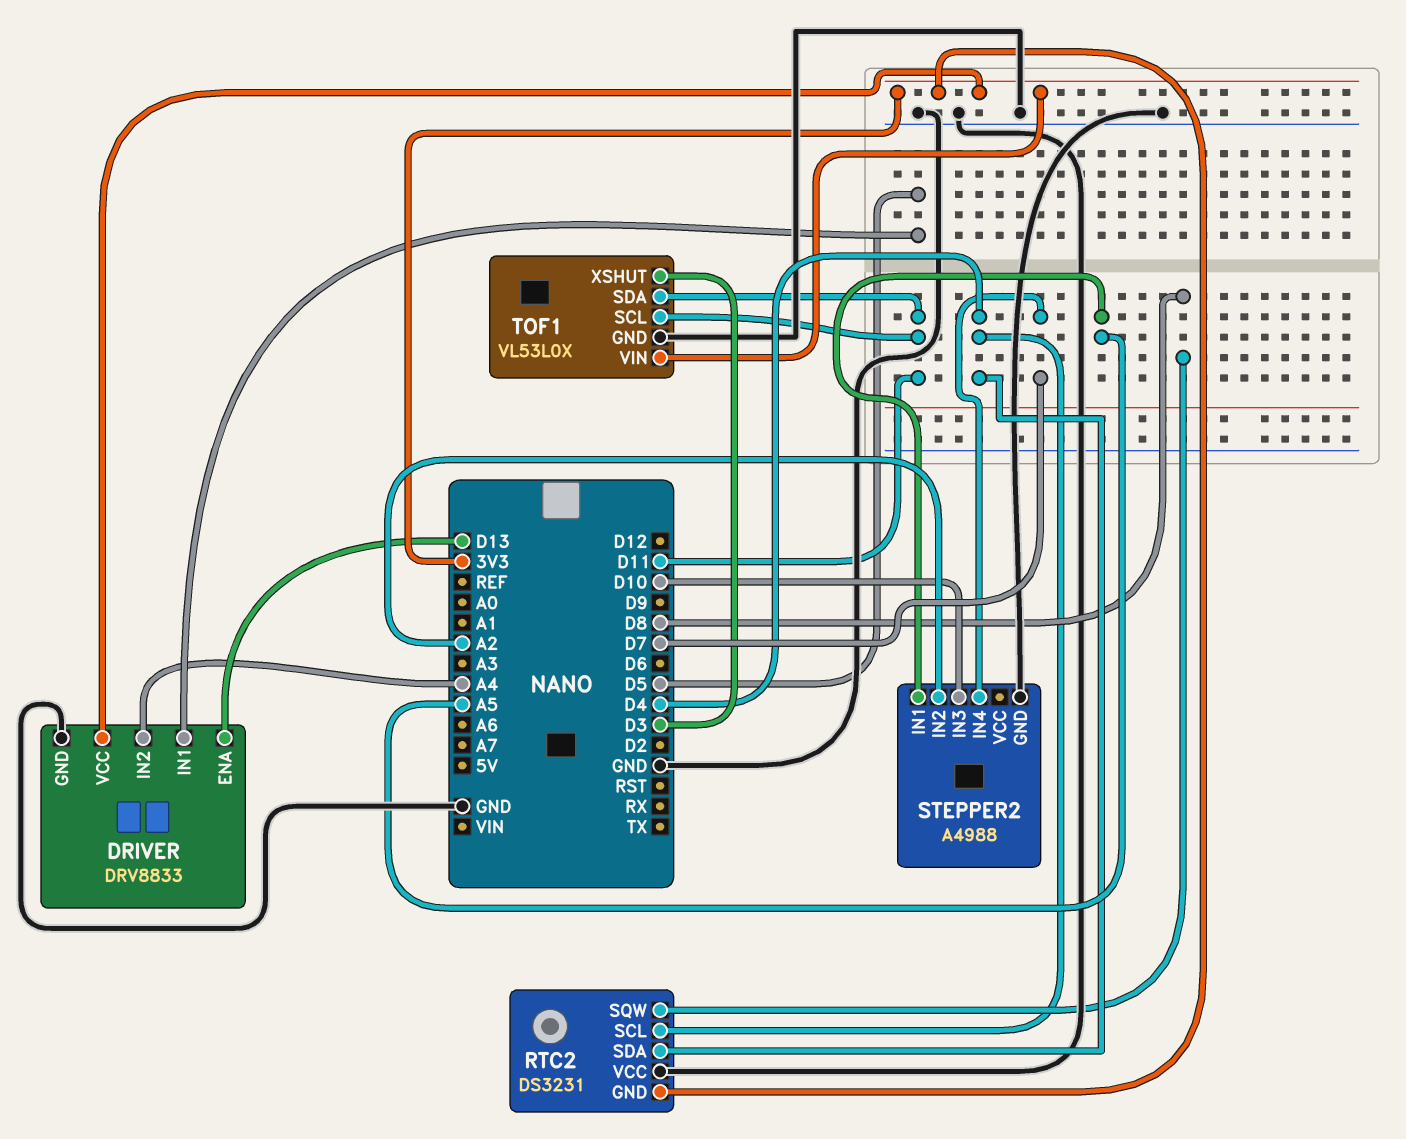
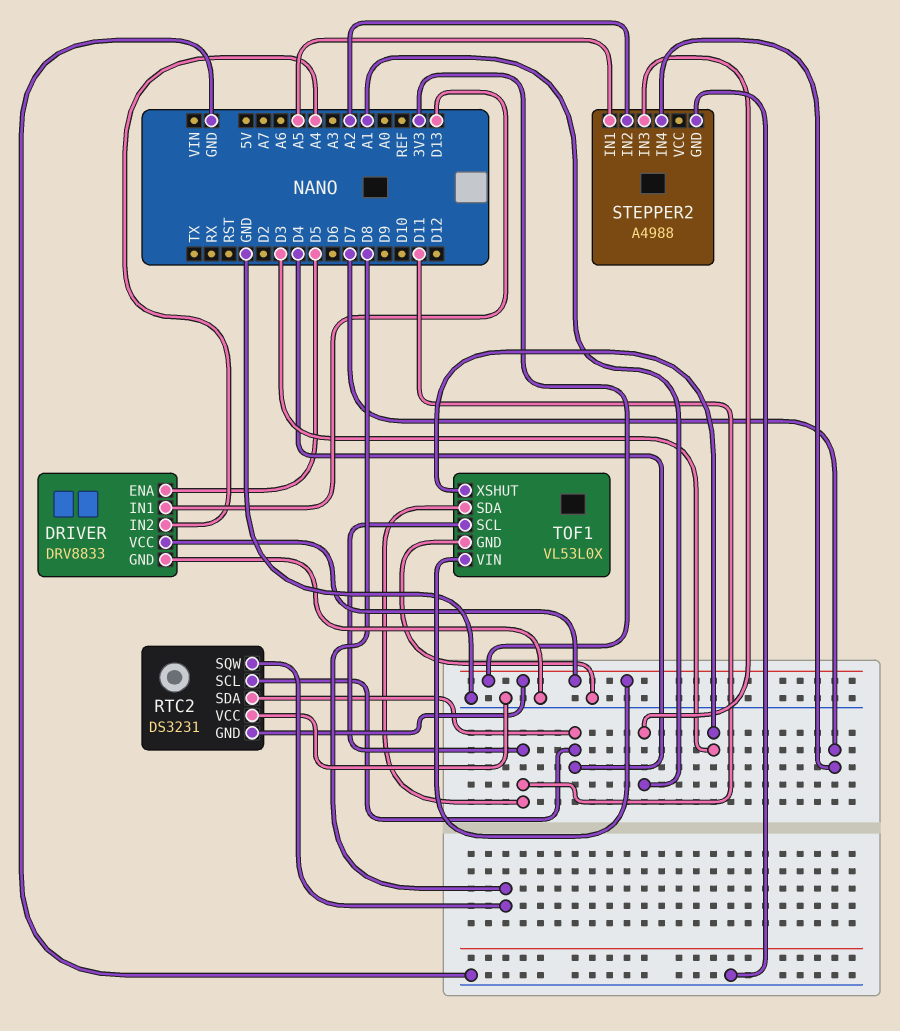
DRIVER pin ENA: D13 -> D5
DRIVER pin IN1: D5 -> D13
STEPPER2 pin IN3: D10 -> A1

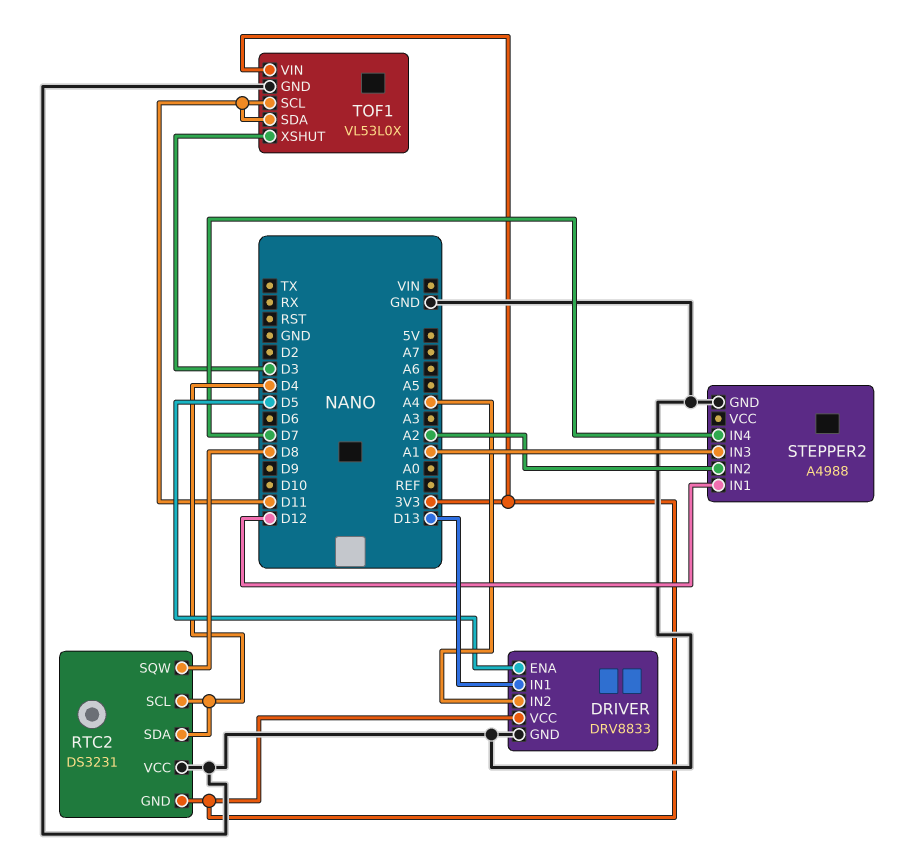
STEPPER2 pin IN1: A5 -> D12

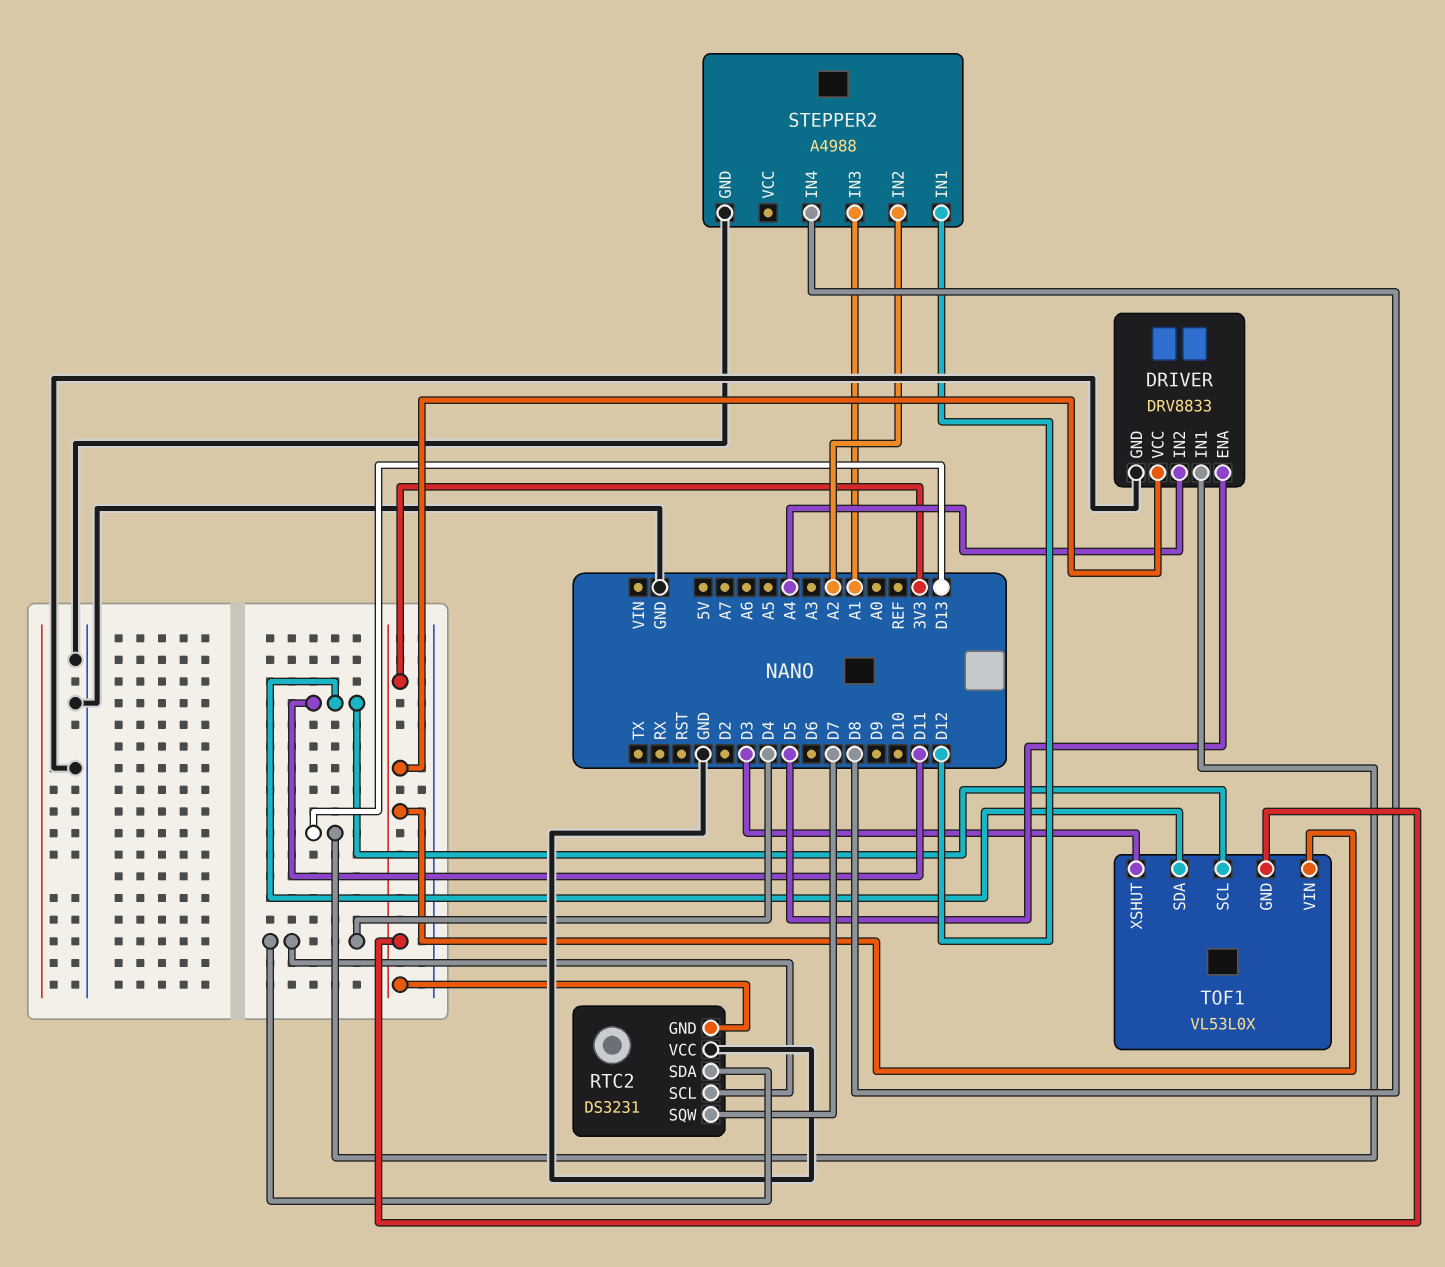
RTC2 pin SQW: D8 -> D7
STEPPER2 pin IN4: D7 -> D8
TOF1 pin GND: GND -> 3V3

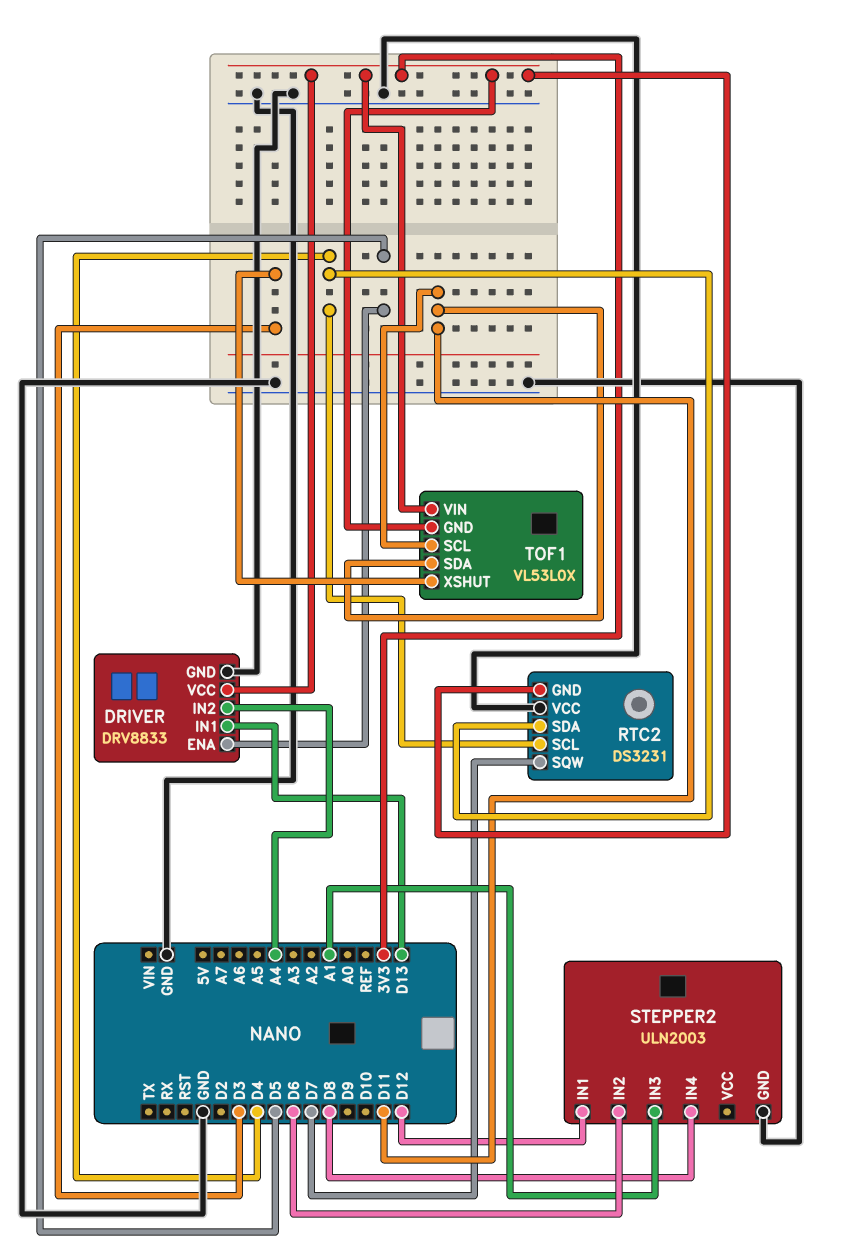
STEPPER2: A4988 -> ULN2003
STEPPER2 pin IN2: A2 -> D6

